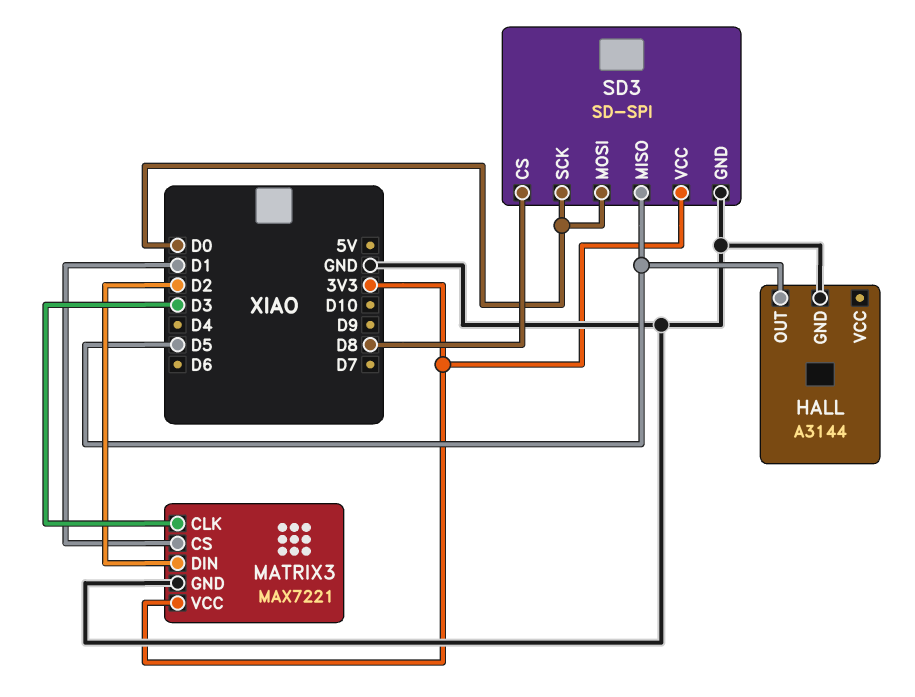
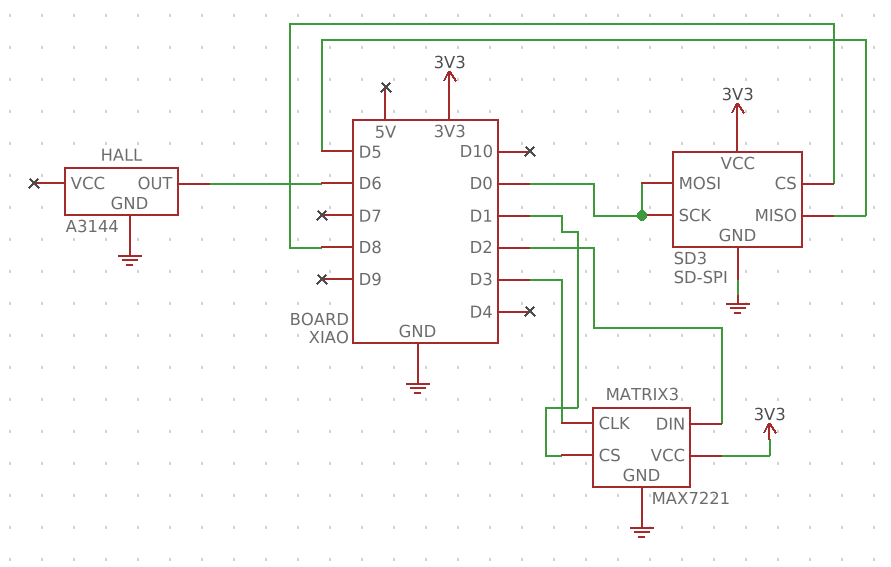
HALL pin OUT: D5 -> D6

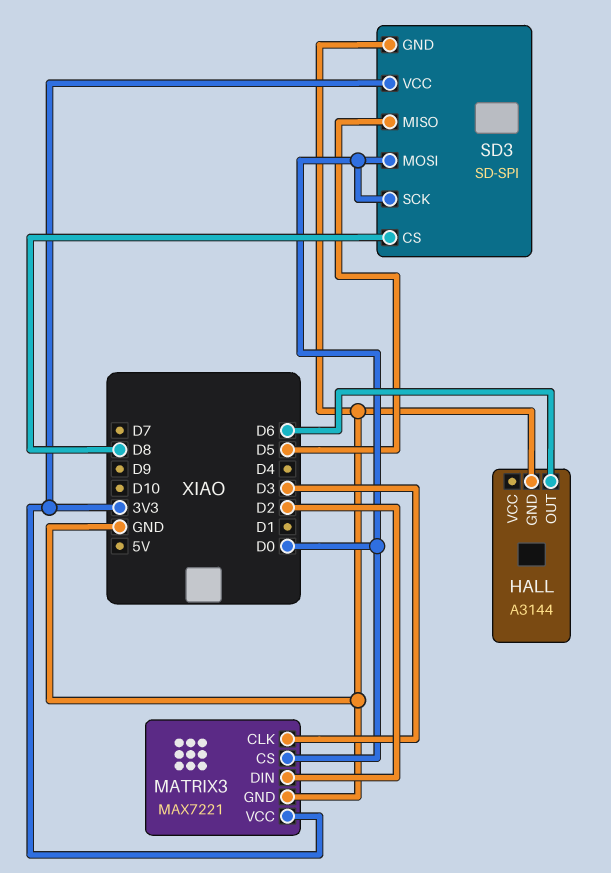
MATRIX3 pin CS: D1 -> D0

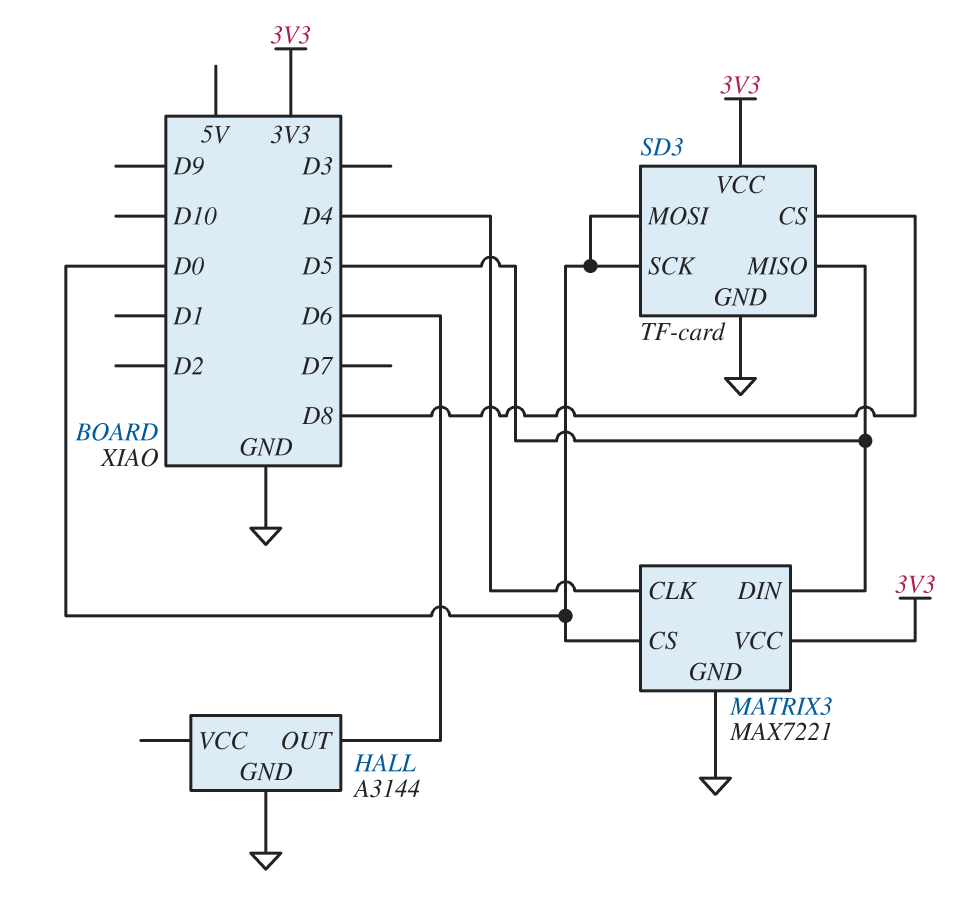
MATRIX3 pin CLK: D3 -> D4
MATRIX3 pin DIN: D2 -> D5
SD3: SD-SPI -> TF-card

